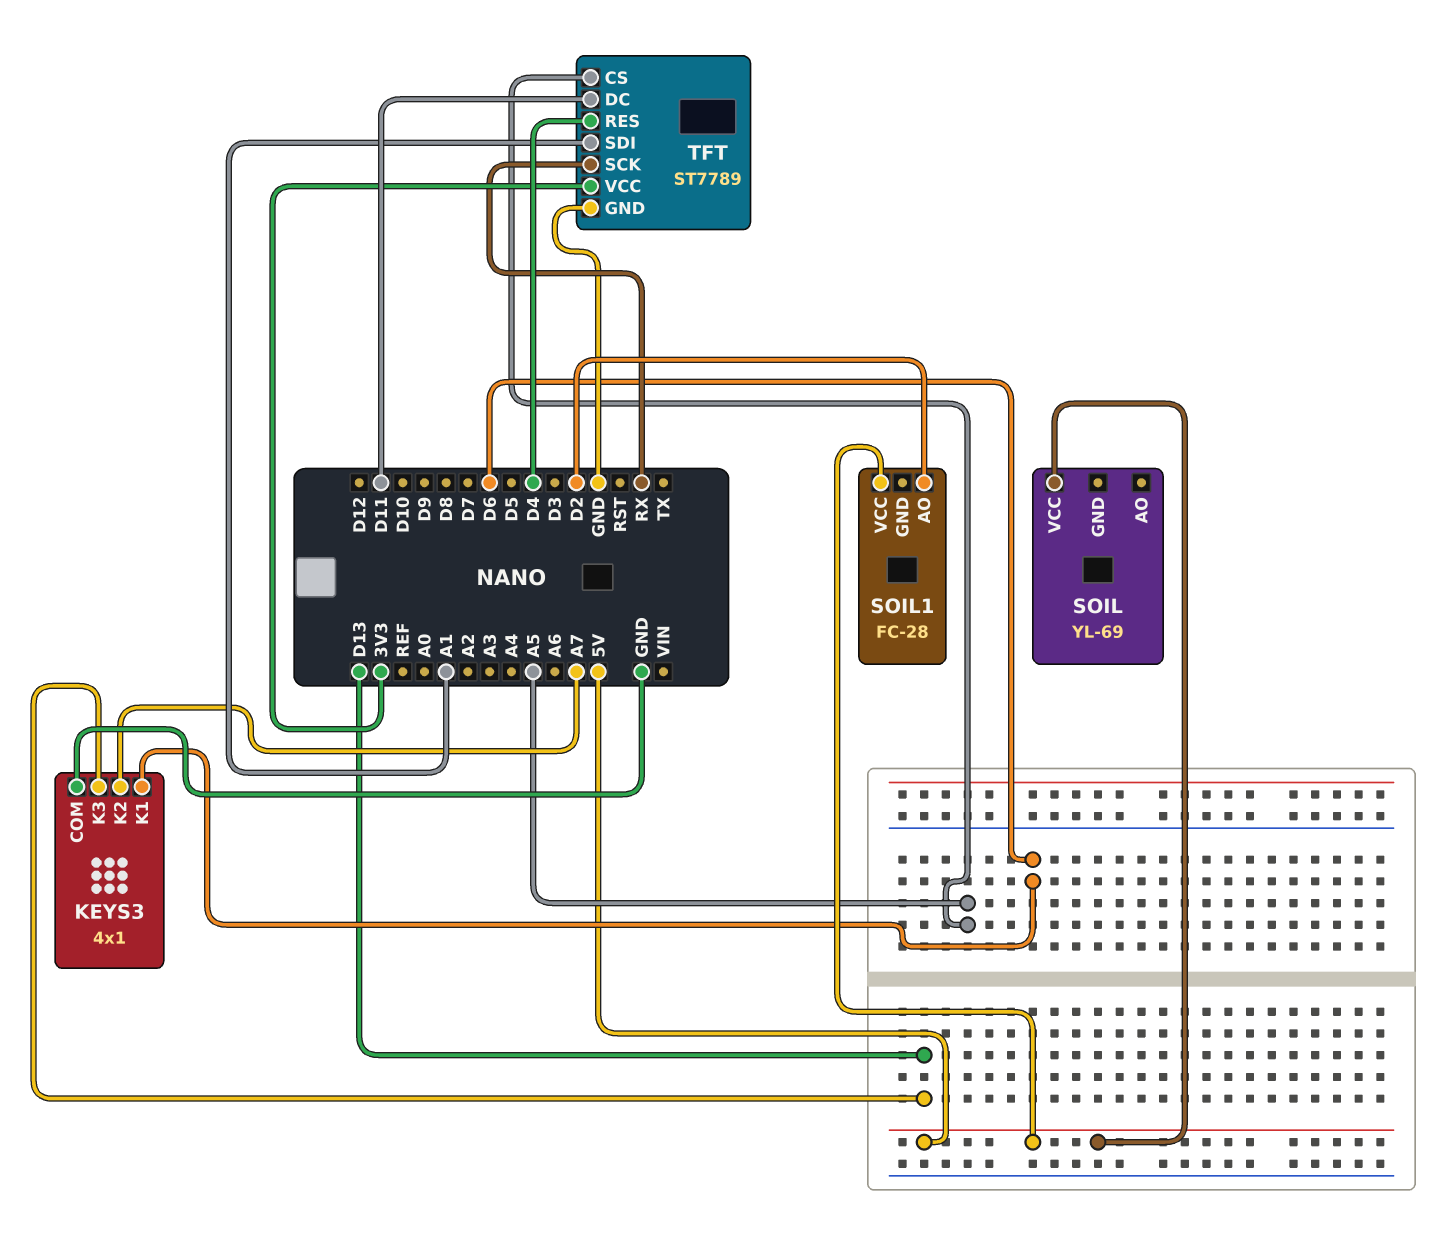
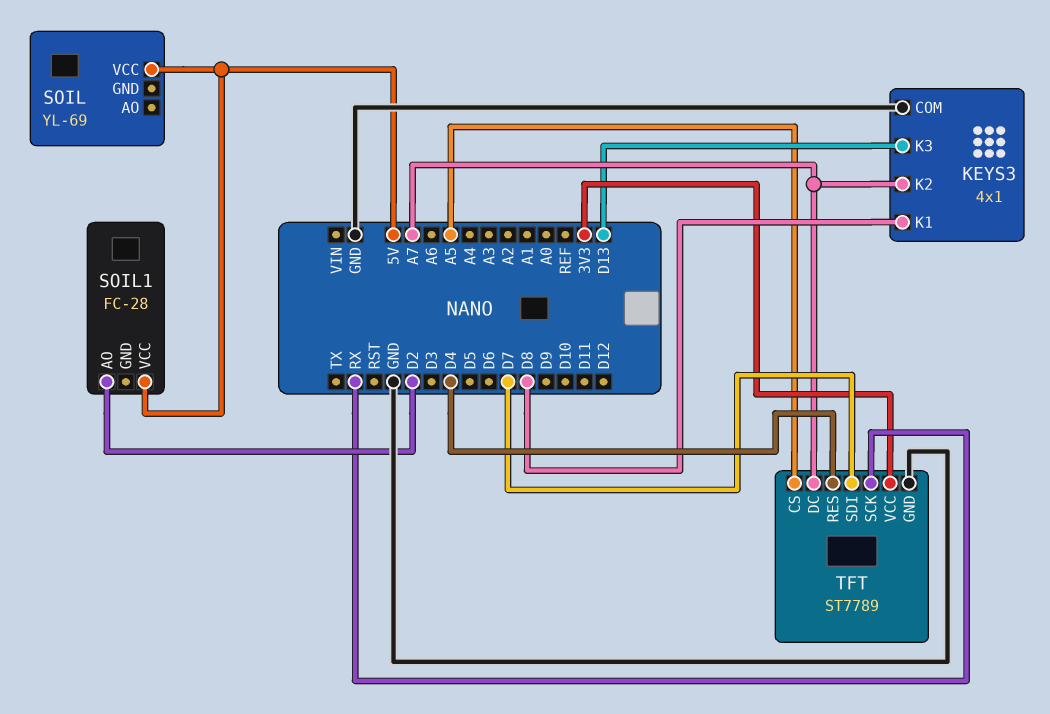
KEYS3 pin K1: D6 -> D8
TFT pin DC: D11 -> A7
TFT pin SDI: A1 -> D7

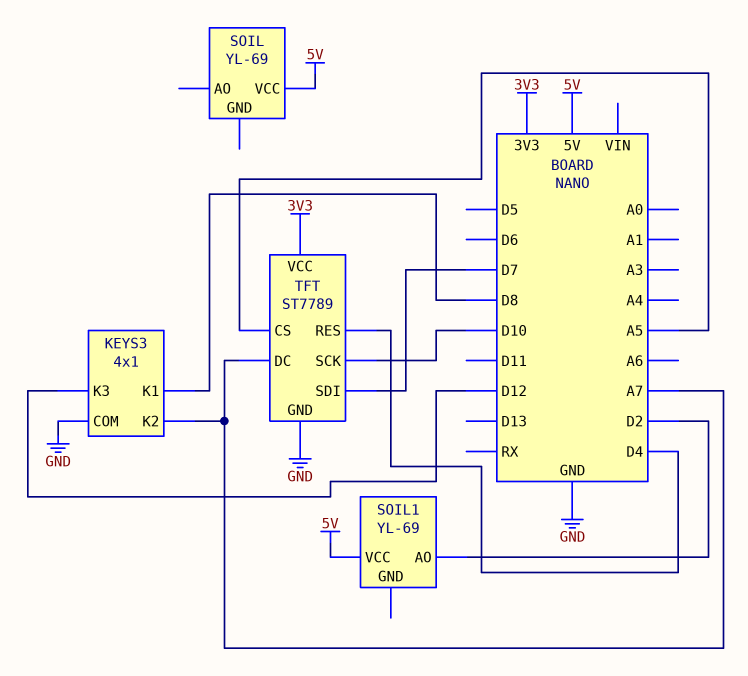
KEYS3 pin K3: D13 -> D12
SOIL1: FC-28 -> YL-69
TFT pin SCK: RX -> D10

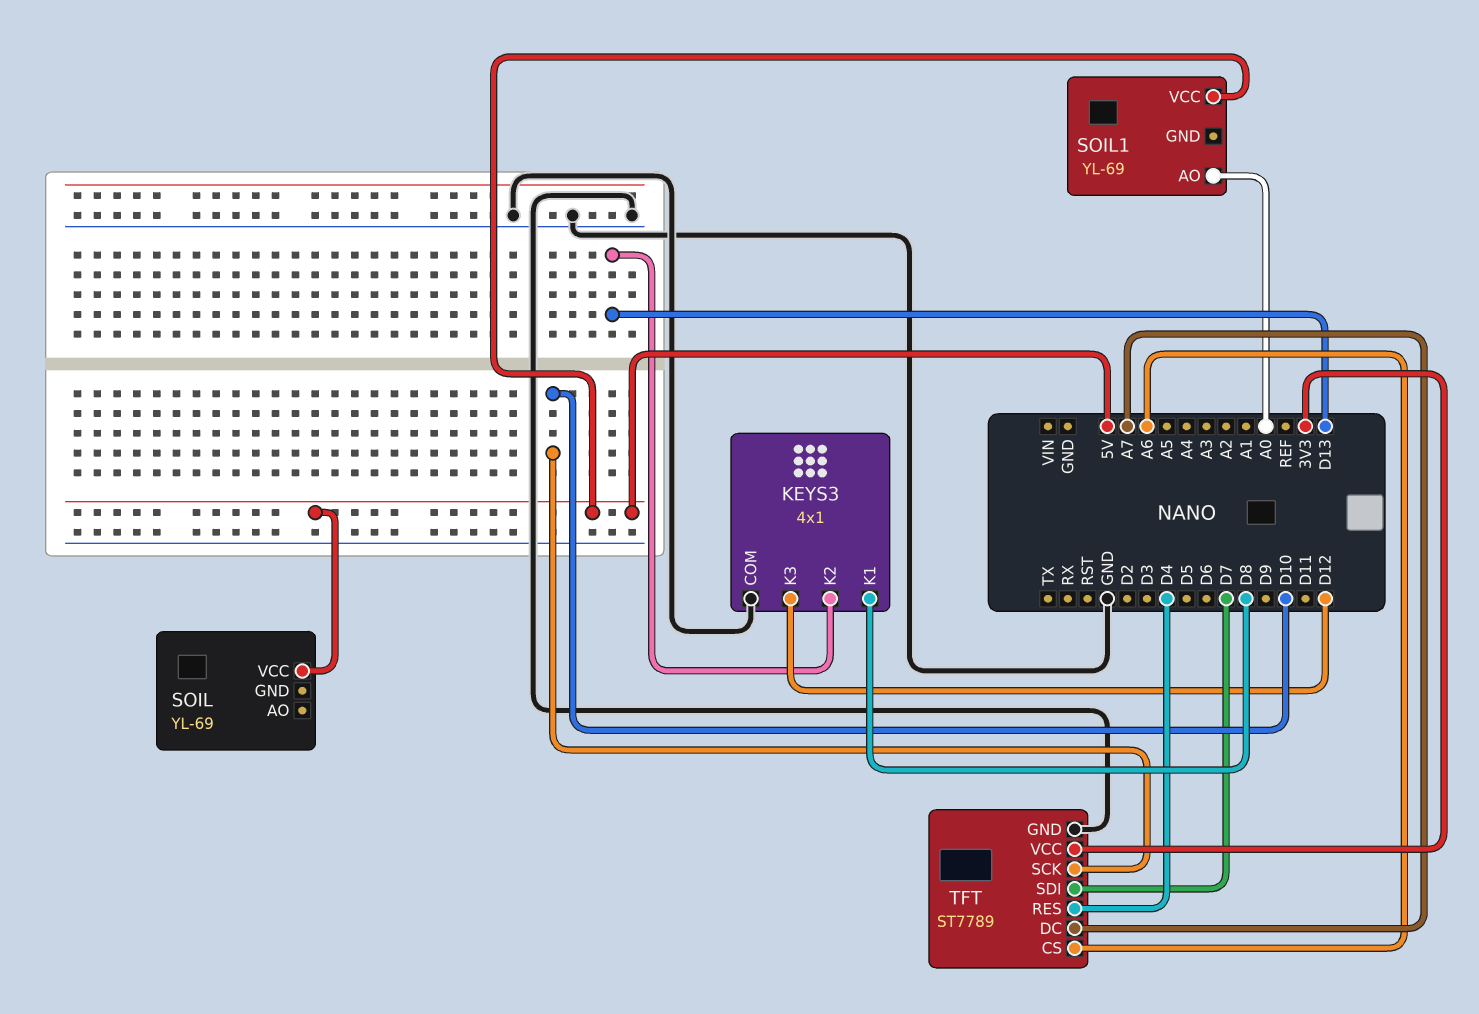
KEYS3 pin K2: A7 -> D13
SOIL1 pin AO: D2 -> A0
TFT pin CS: A5 -> A6

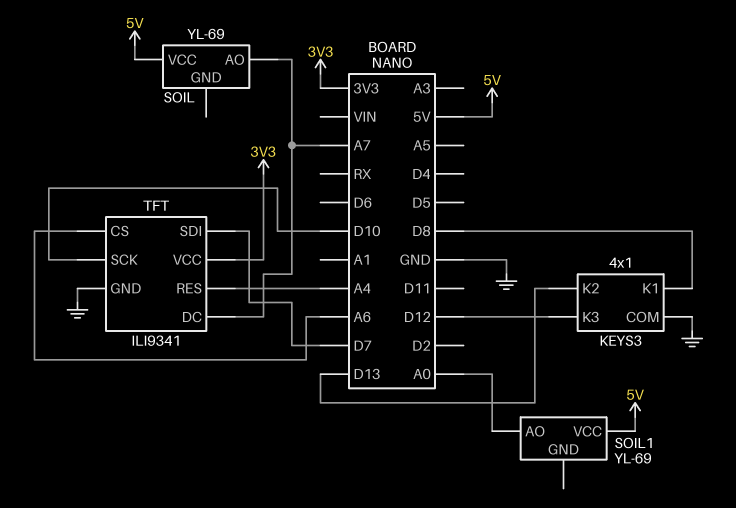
SOIL pin AO: none -> A7
TFT: ST7789 -> ILI9341
TFT pin RES: D4 -> A4

